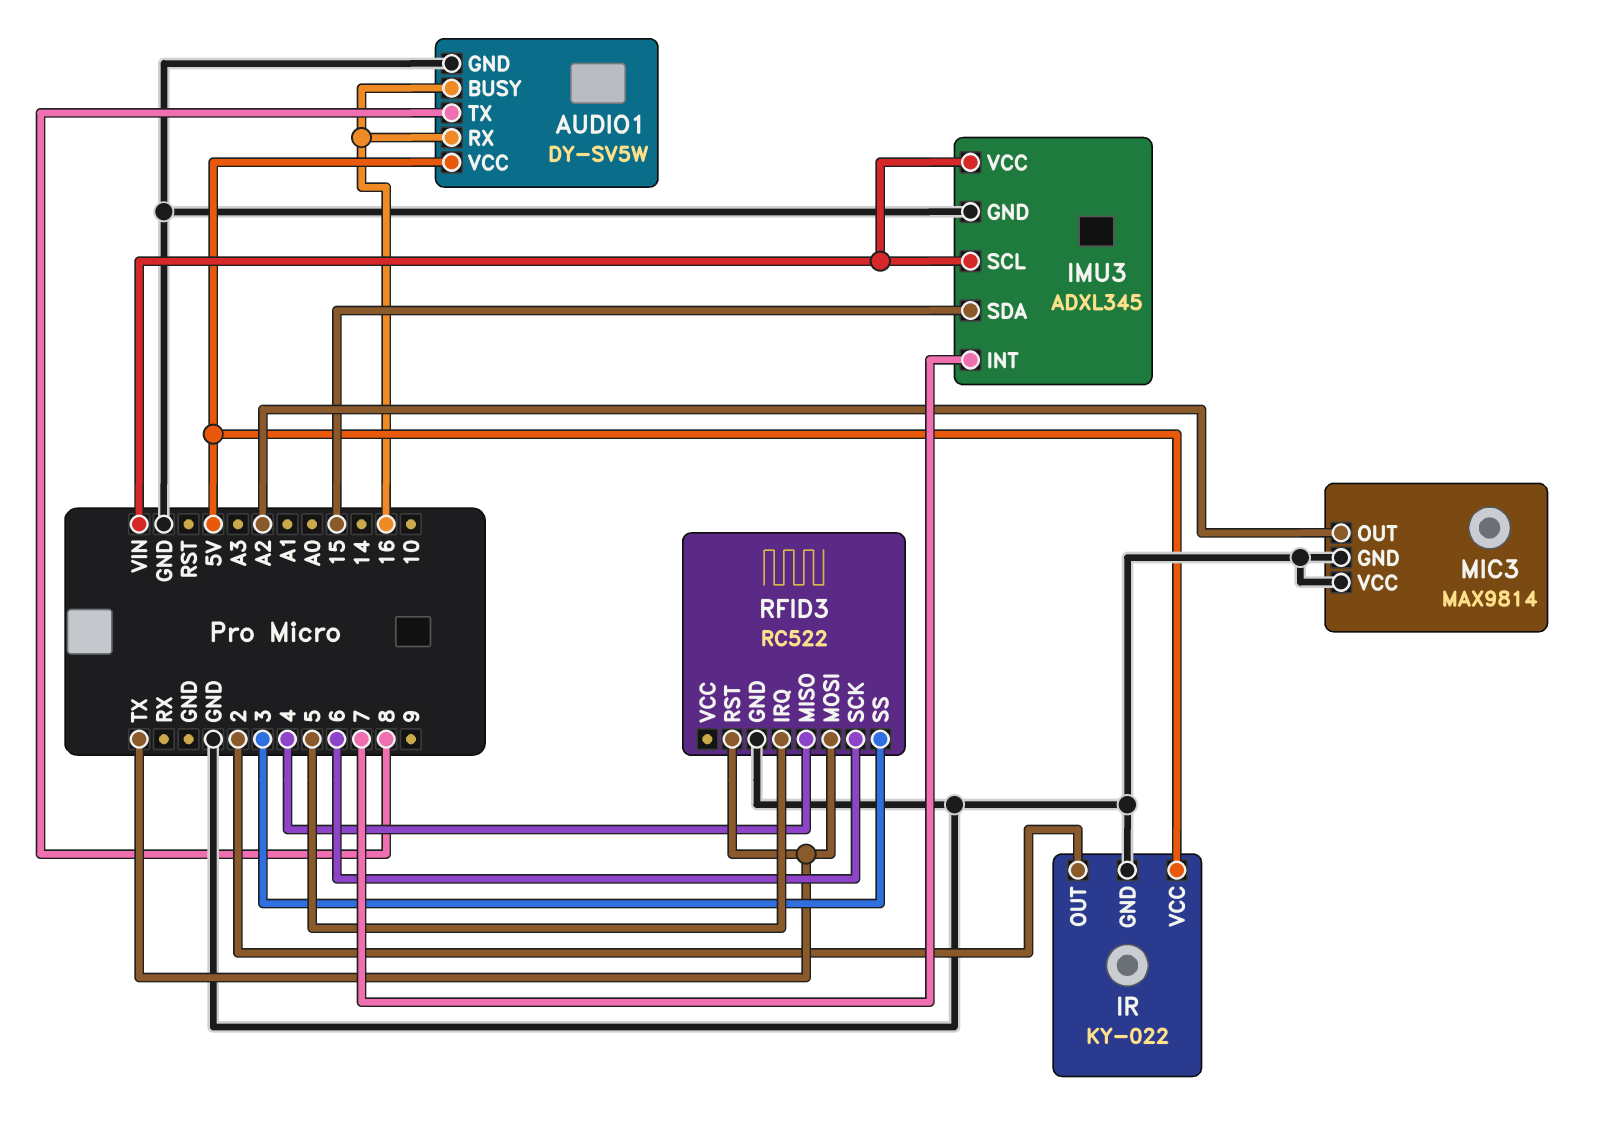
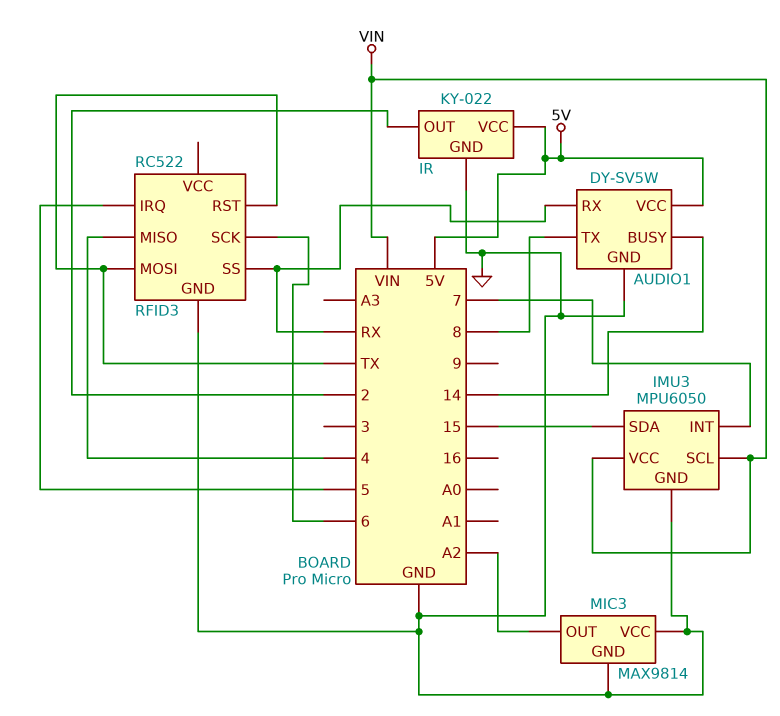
AUDIO1 pin BUSY: 16 -> 14
AUDIO1 pin RX: 16 -> RX
IMU3: ADXL345 -> MPU6050
RFID3 pin SS: 3 -> RX

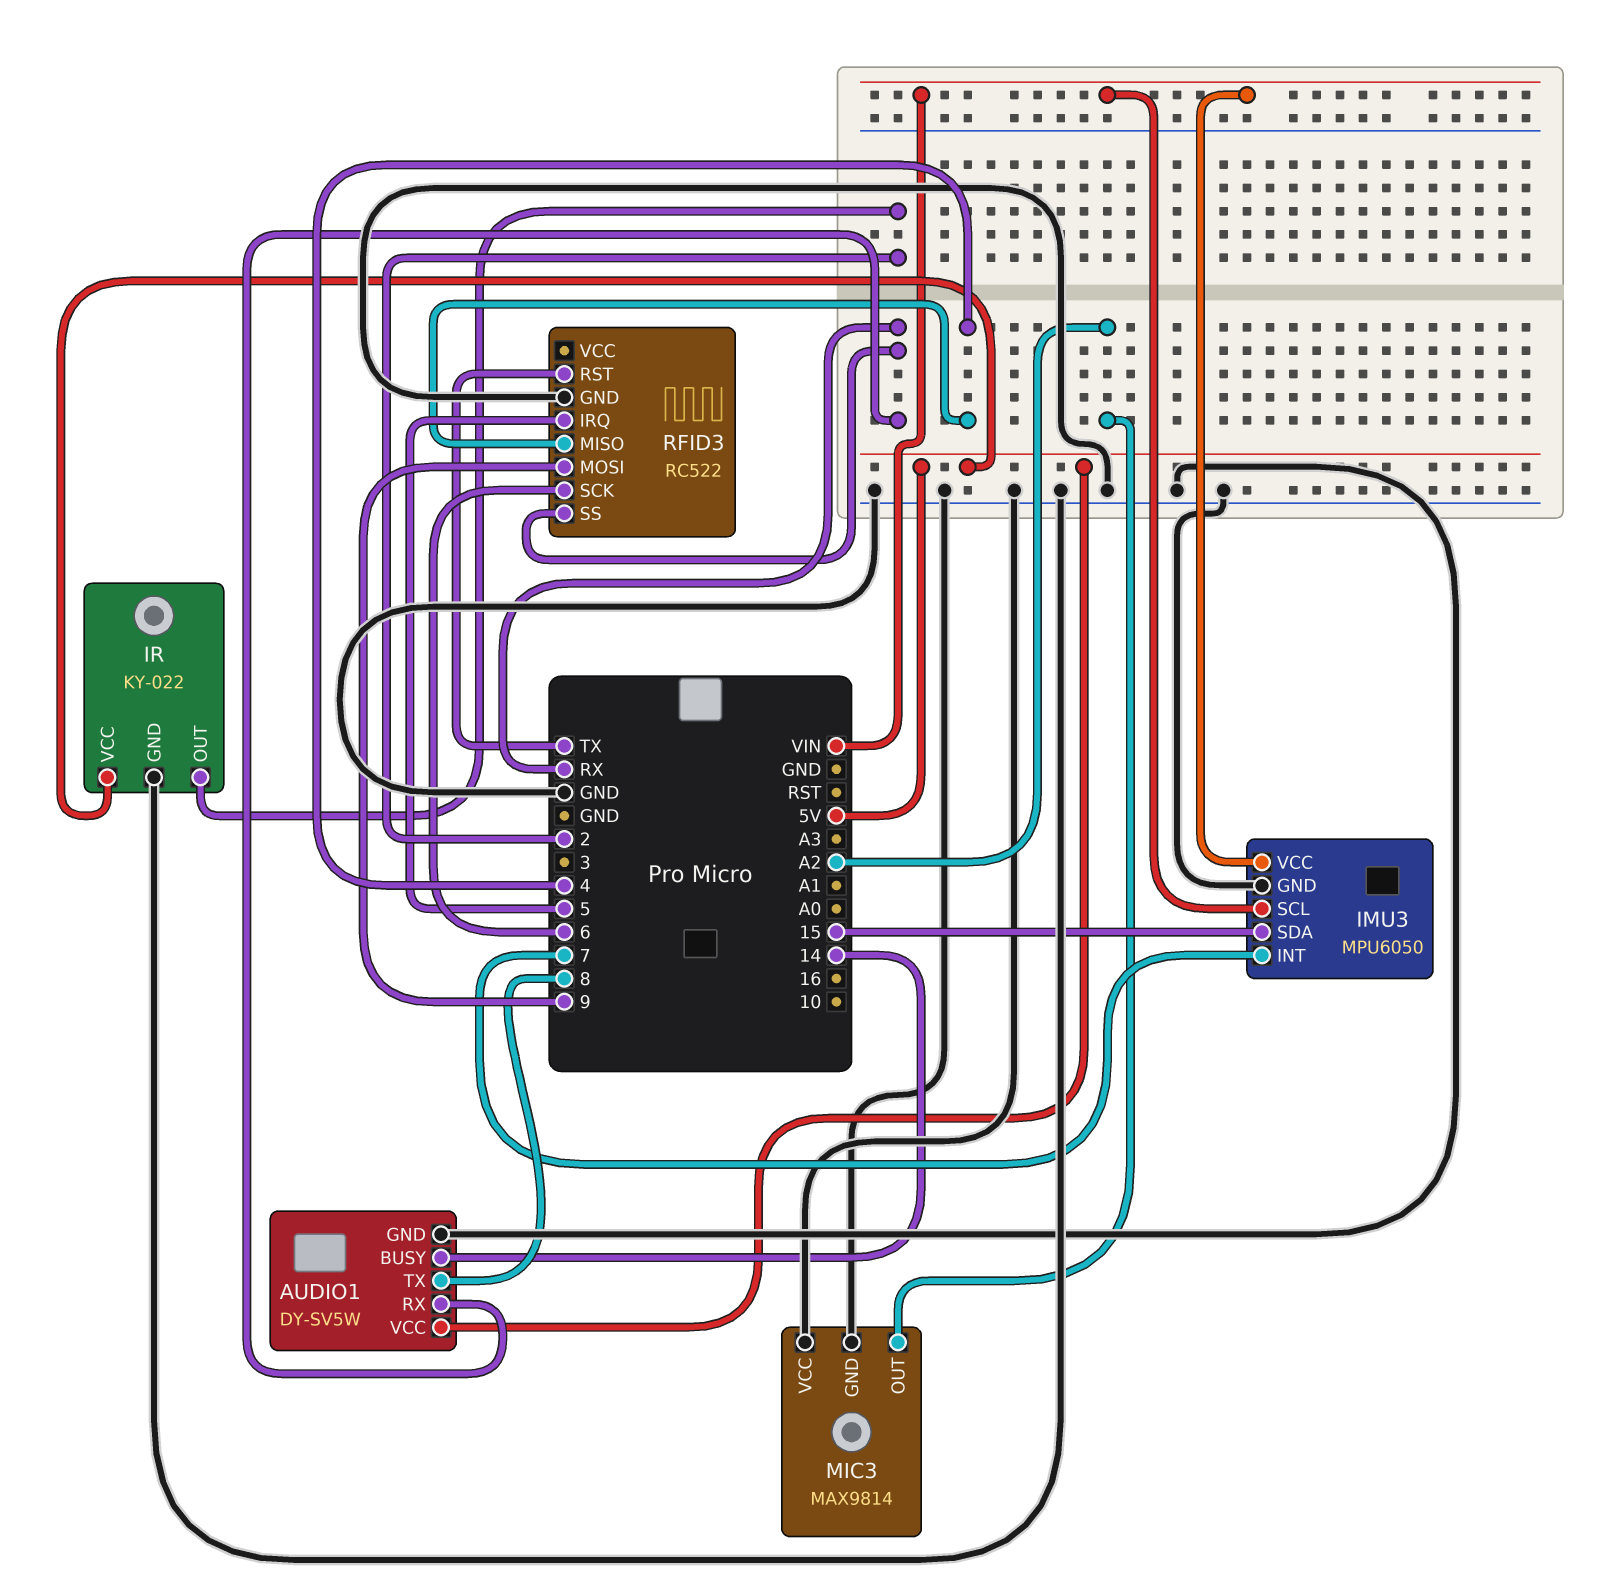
RFID3 pin MOSI: TX -> 9

